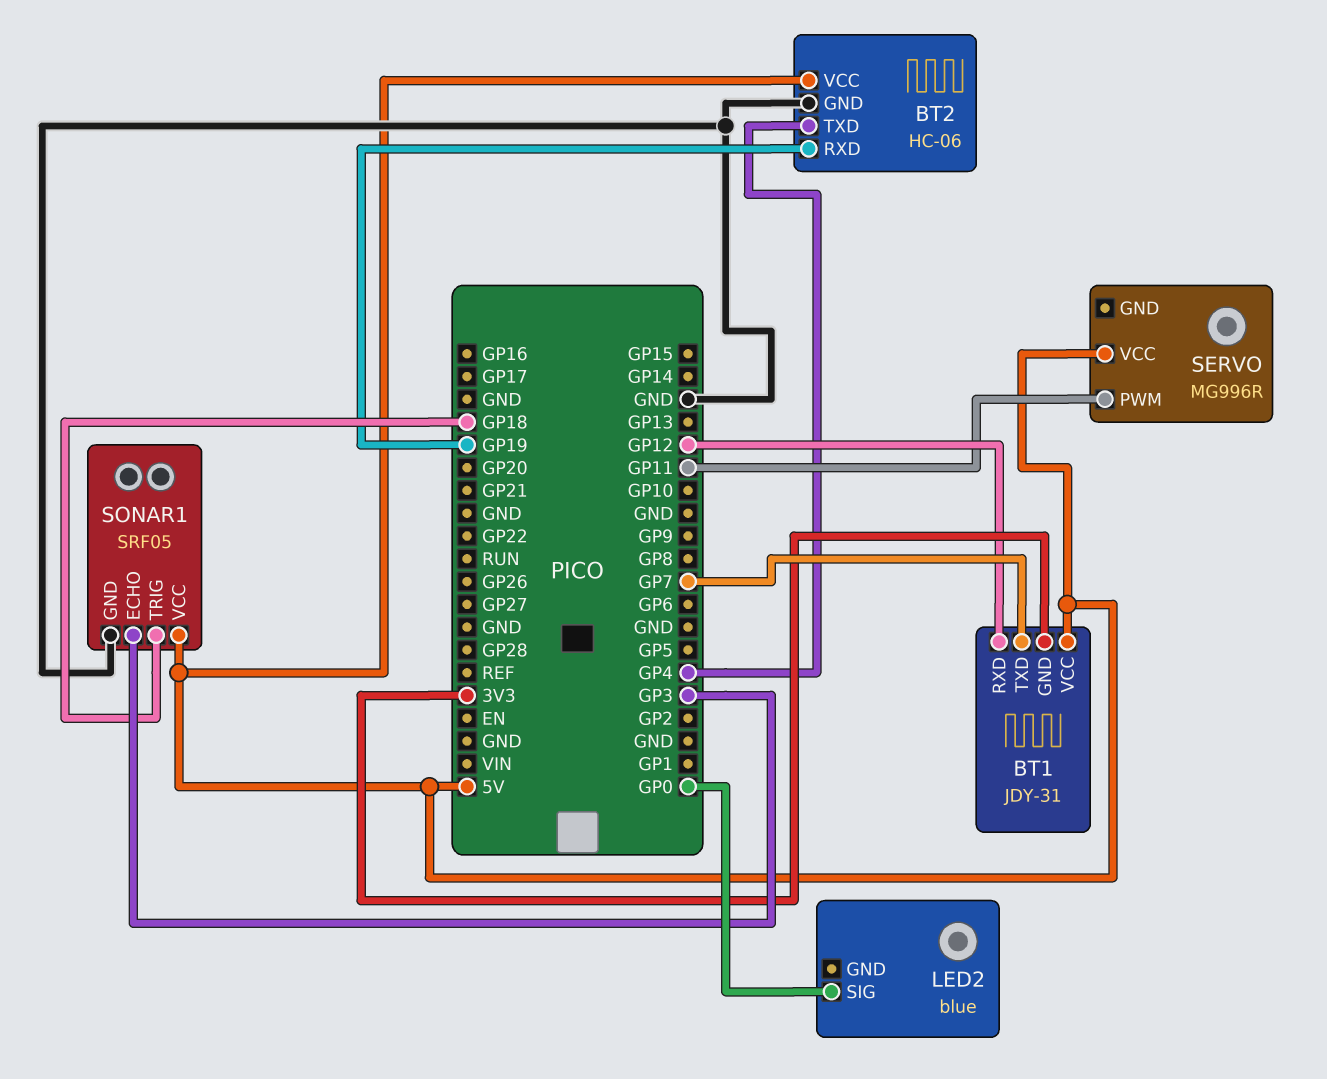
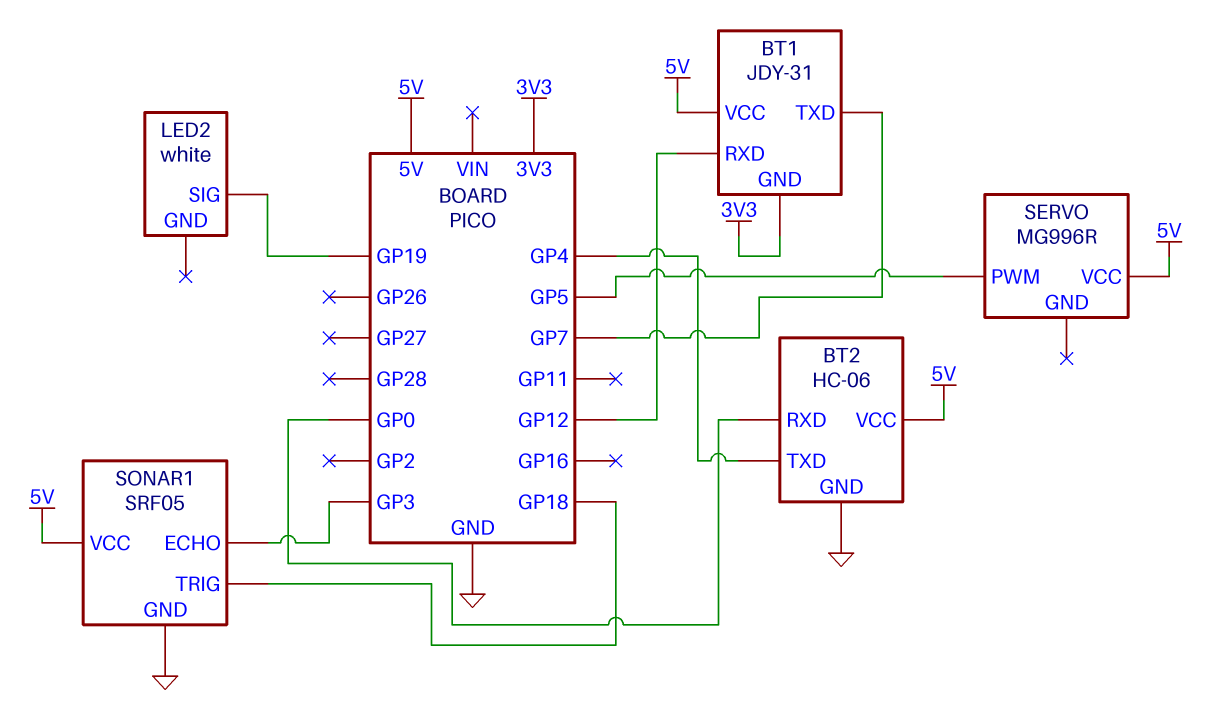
BT2 pin RXD: GP19 -> GP0
LED2: blue -> white
LED2 pin SIG: GP0 -> GP19
SERVO pin PWM: GP11 -> GP5

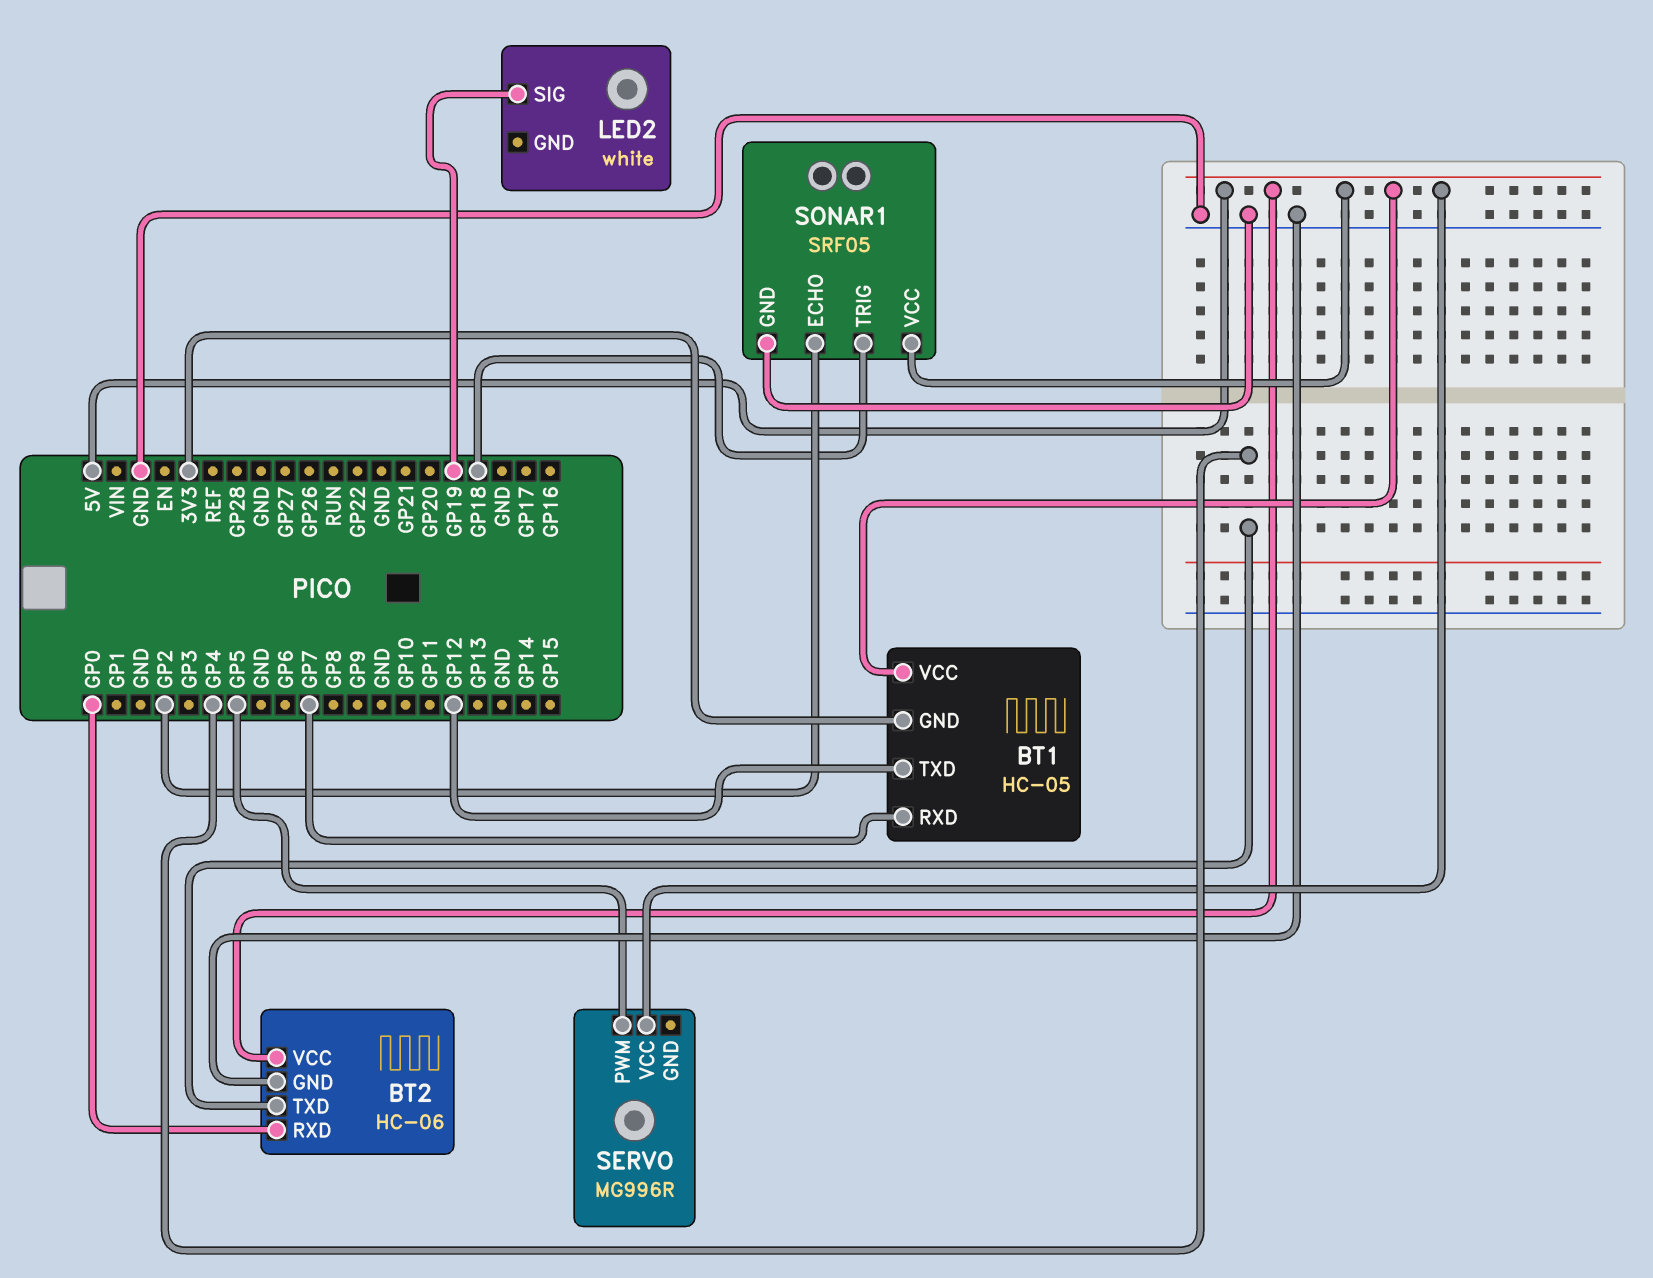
BT1: JDY-31 -> HC-05
BT1 pin RXD: GP12 -> GP7
BT1 pin TXD: GP7 -> GP12
SONAR1 pin ECHO: GP3 -> GP2

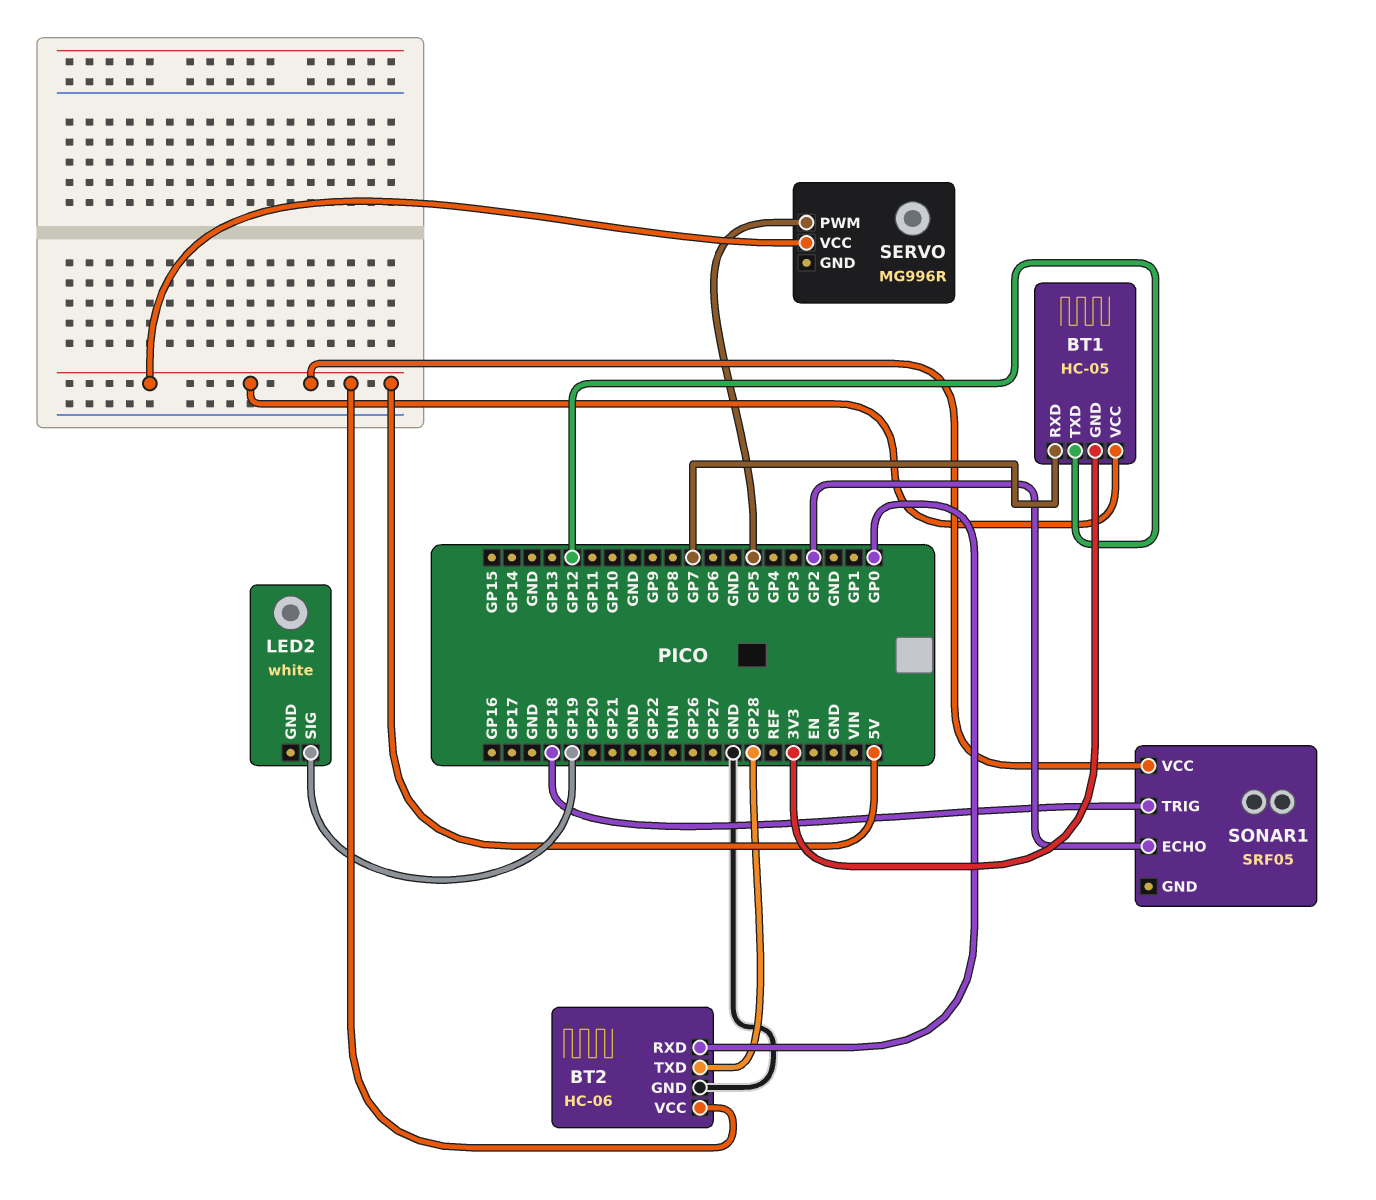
BT2 pin TXD: GP4 -> GP28
SONAR1 pin GND: GND -> none

